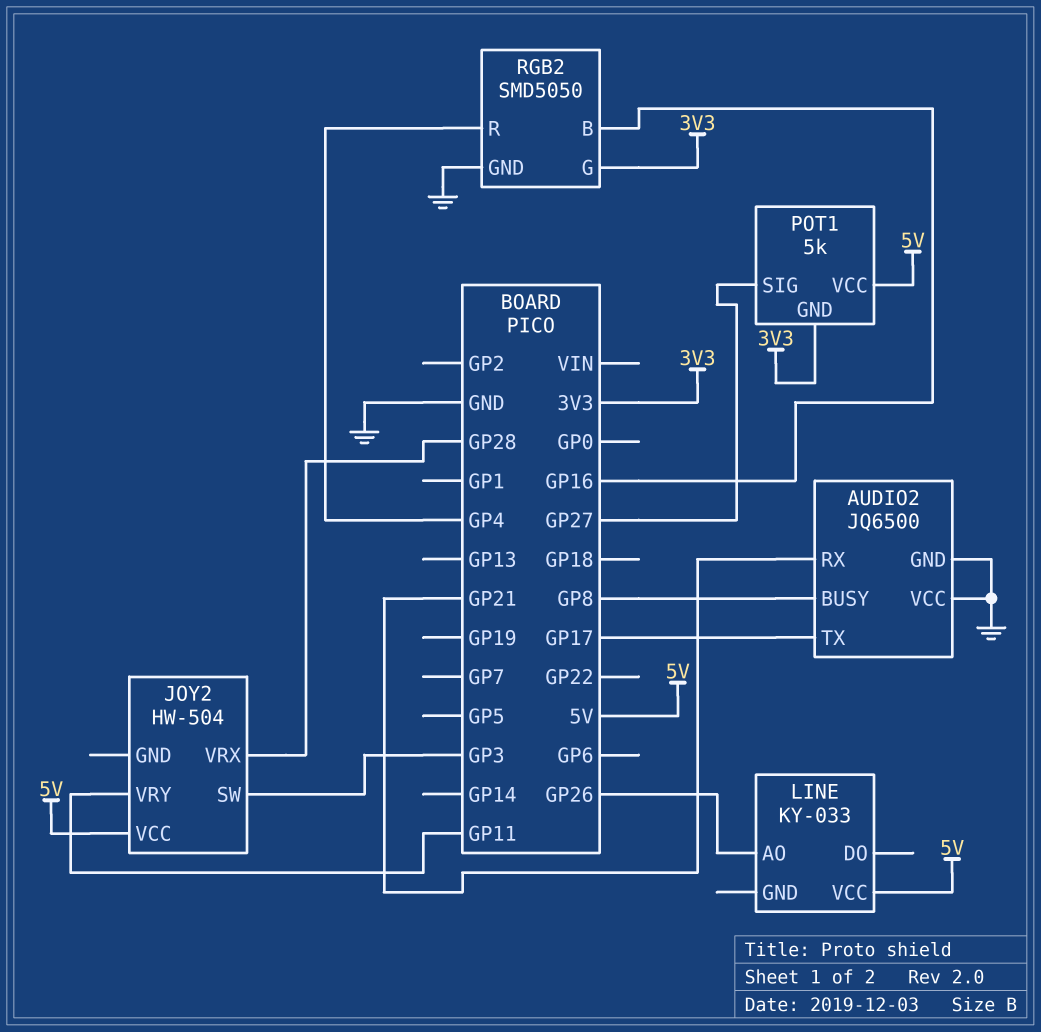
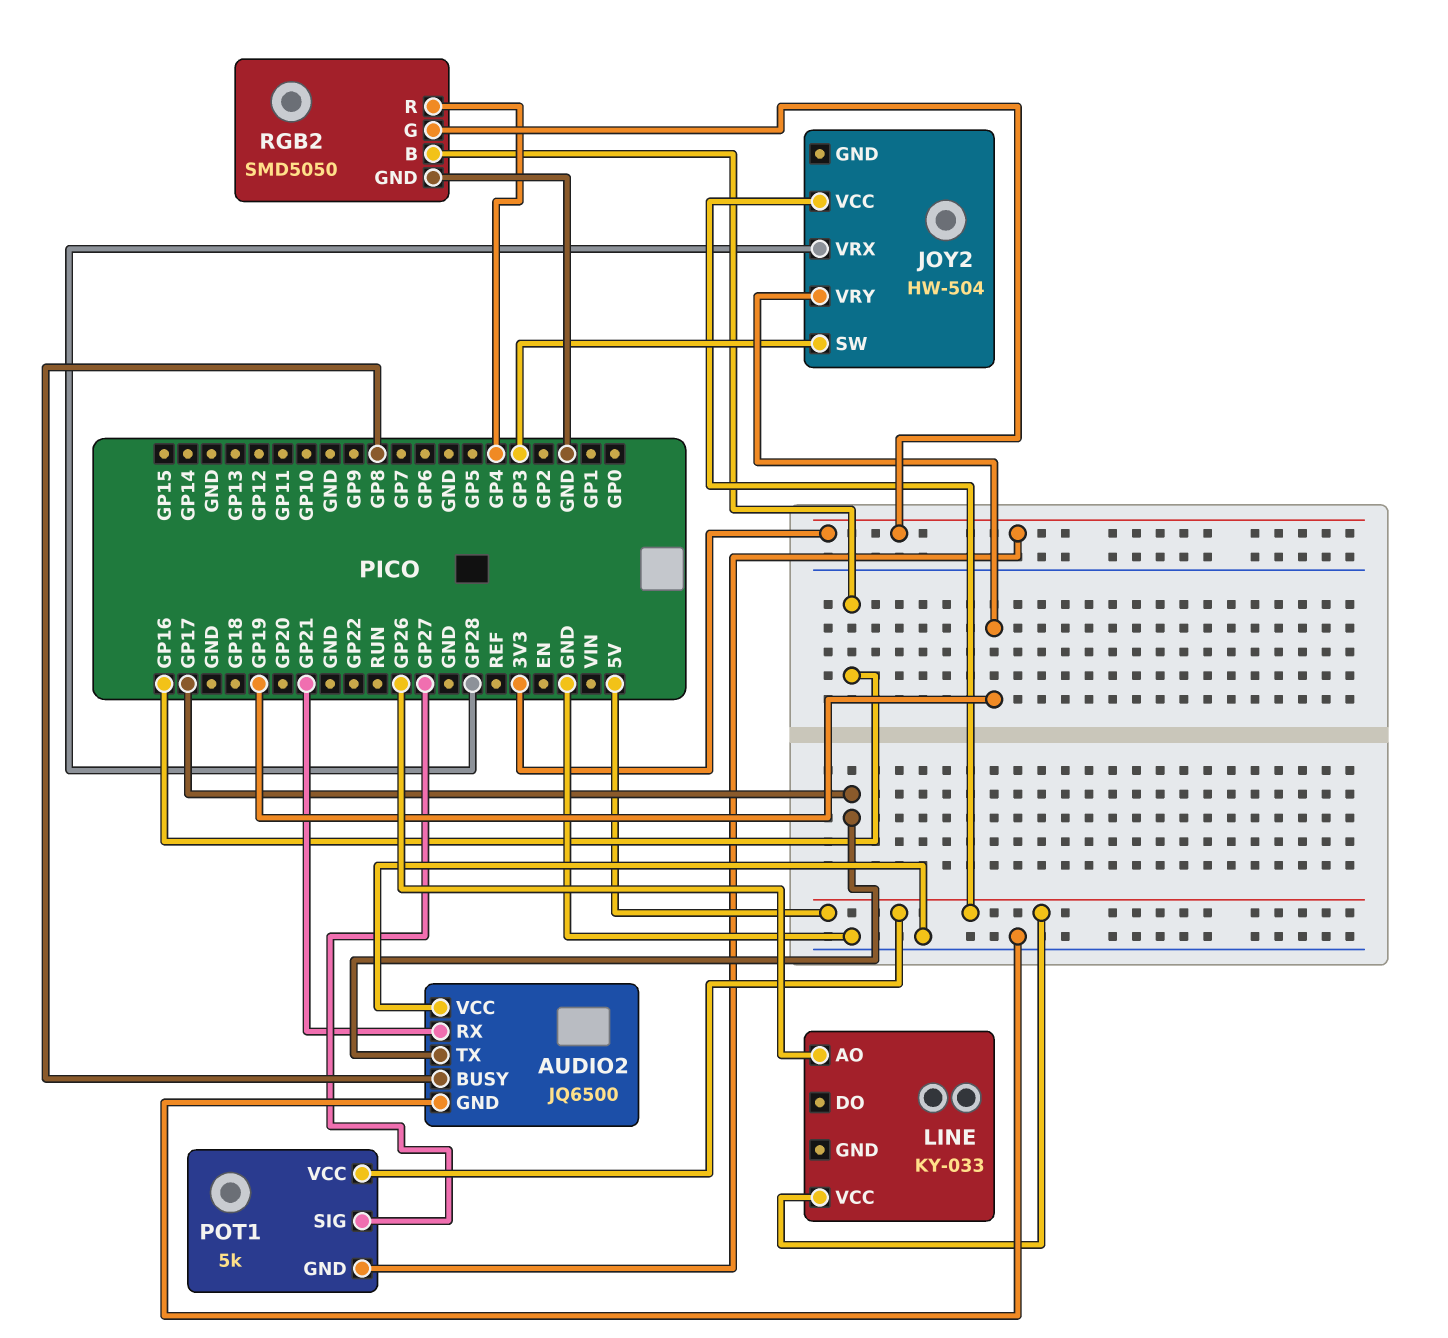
JOY2 pin VRY: GP11 -> GP19

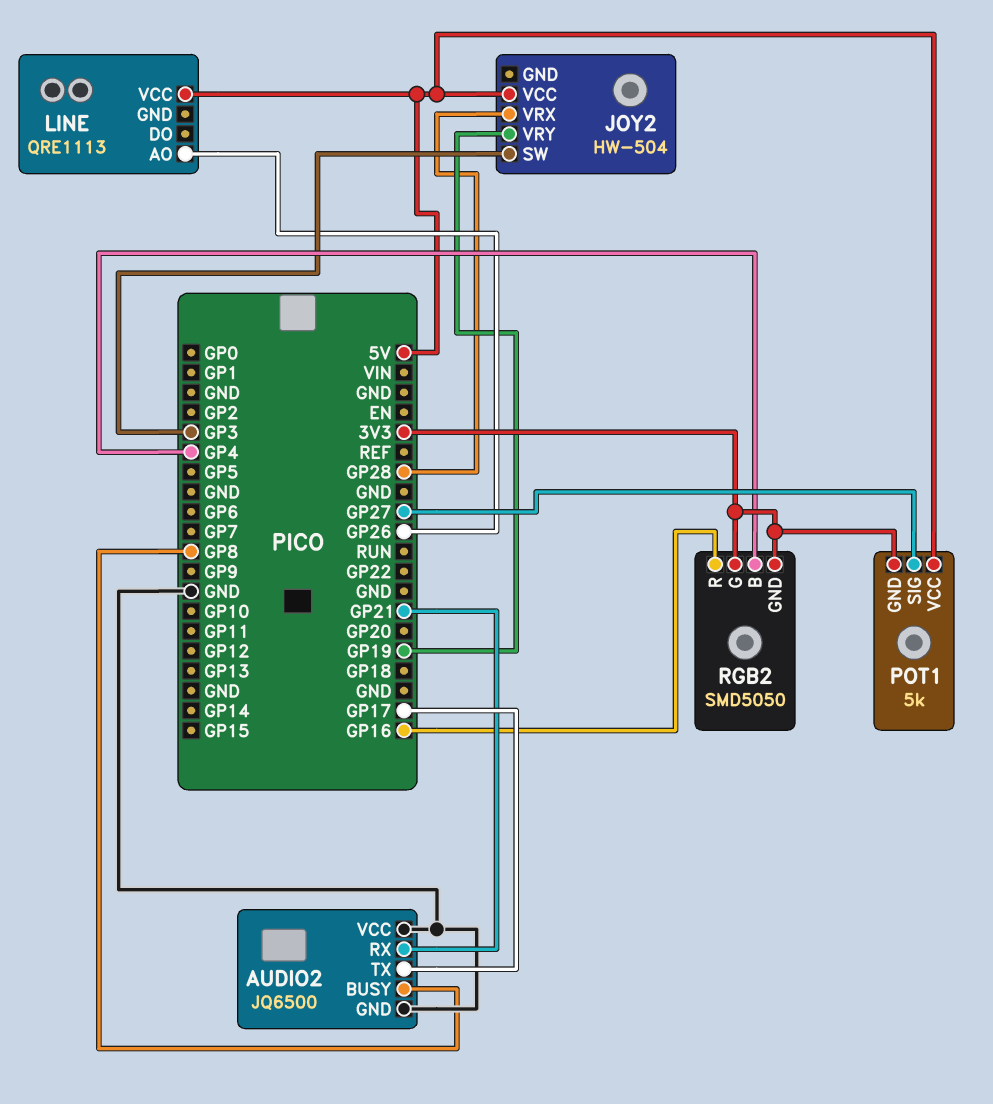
LINE: KY-033 -> QRE1113
RGB2 pin B: GP16 -> GP4
RGB2 pin GND: GND -> 3V3
RGB2 pin R: GP4 -> GP16

